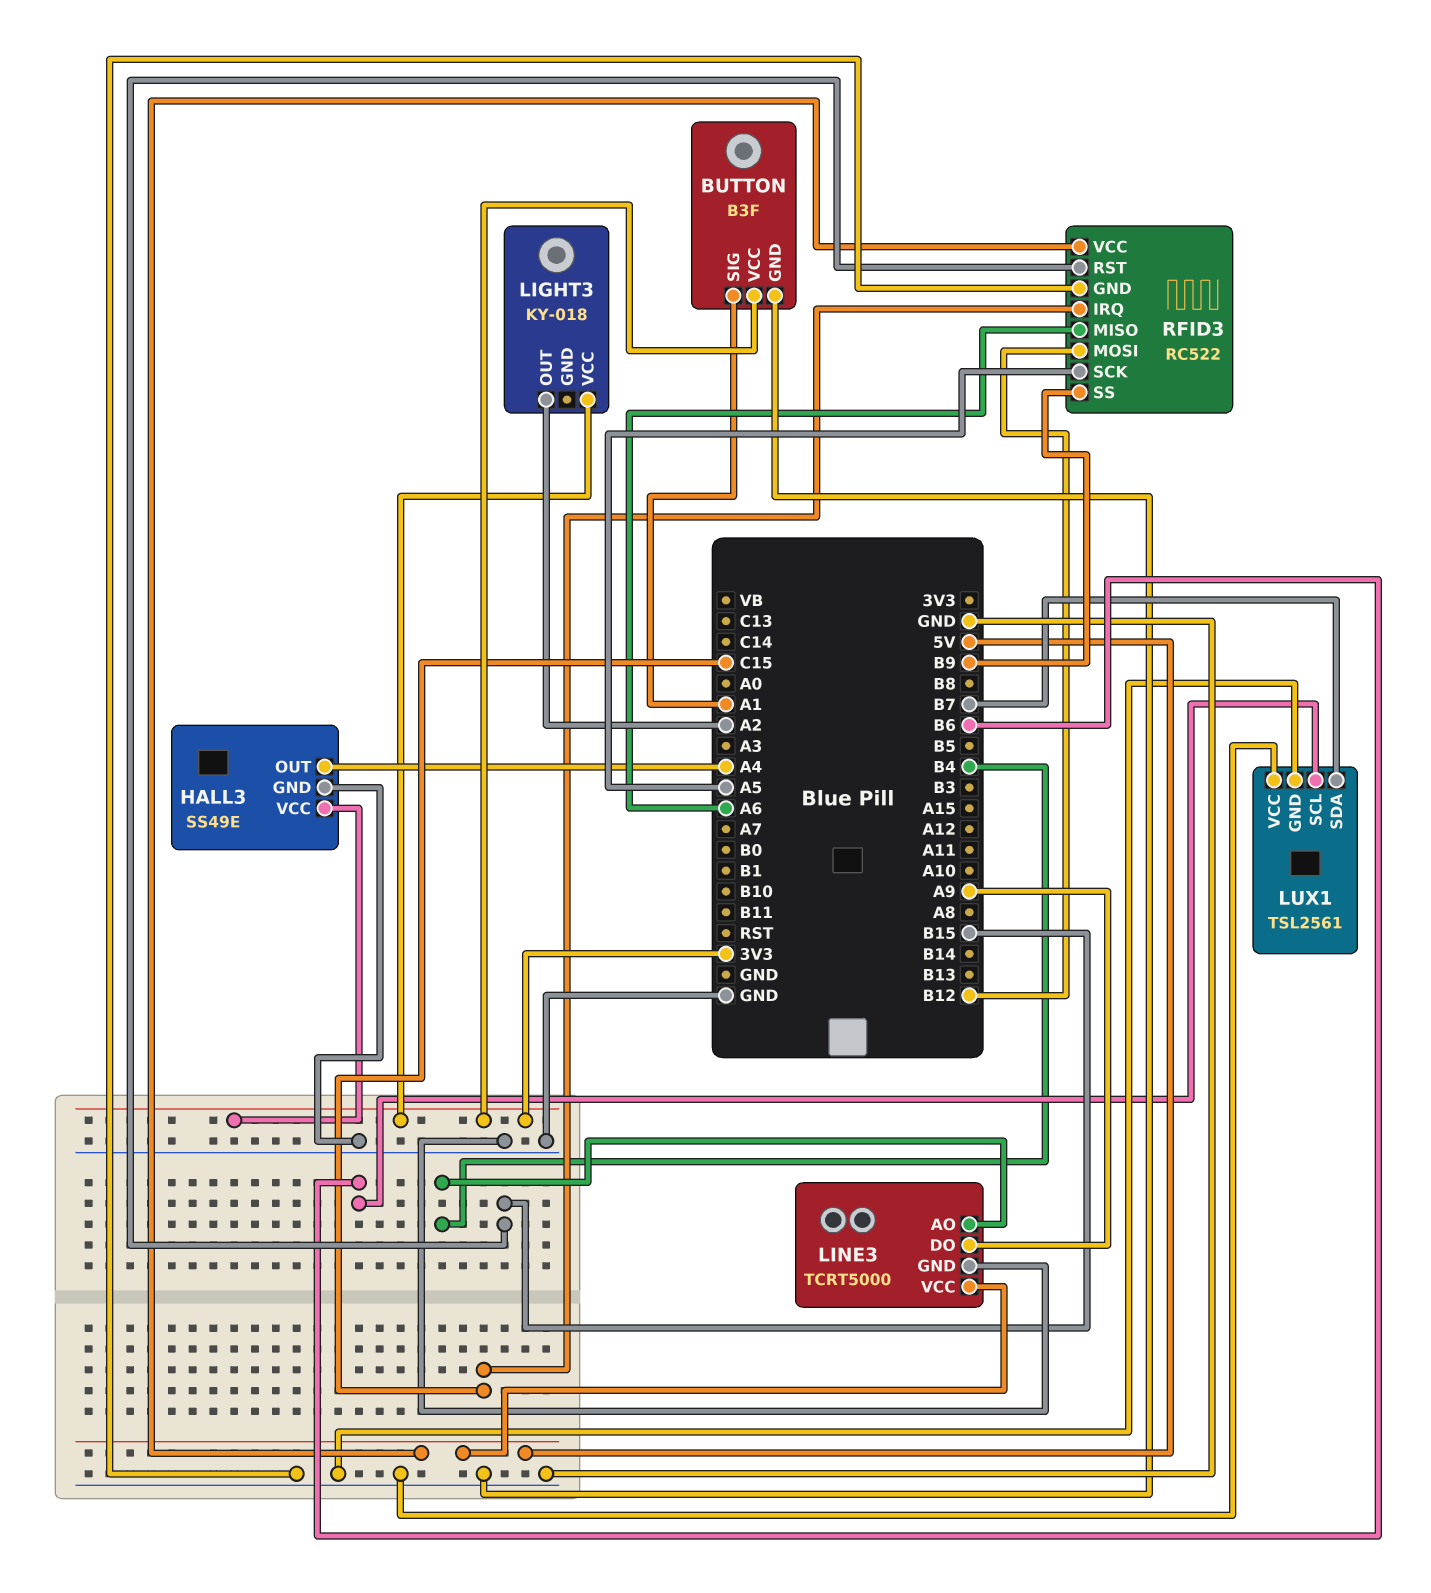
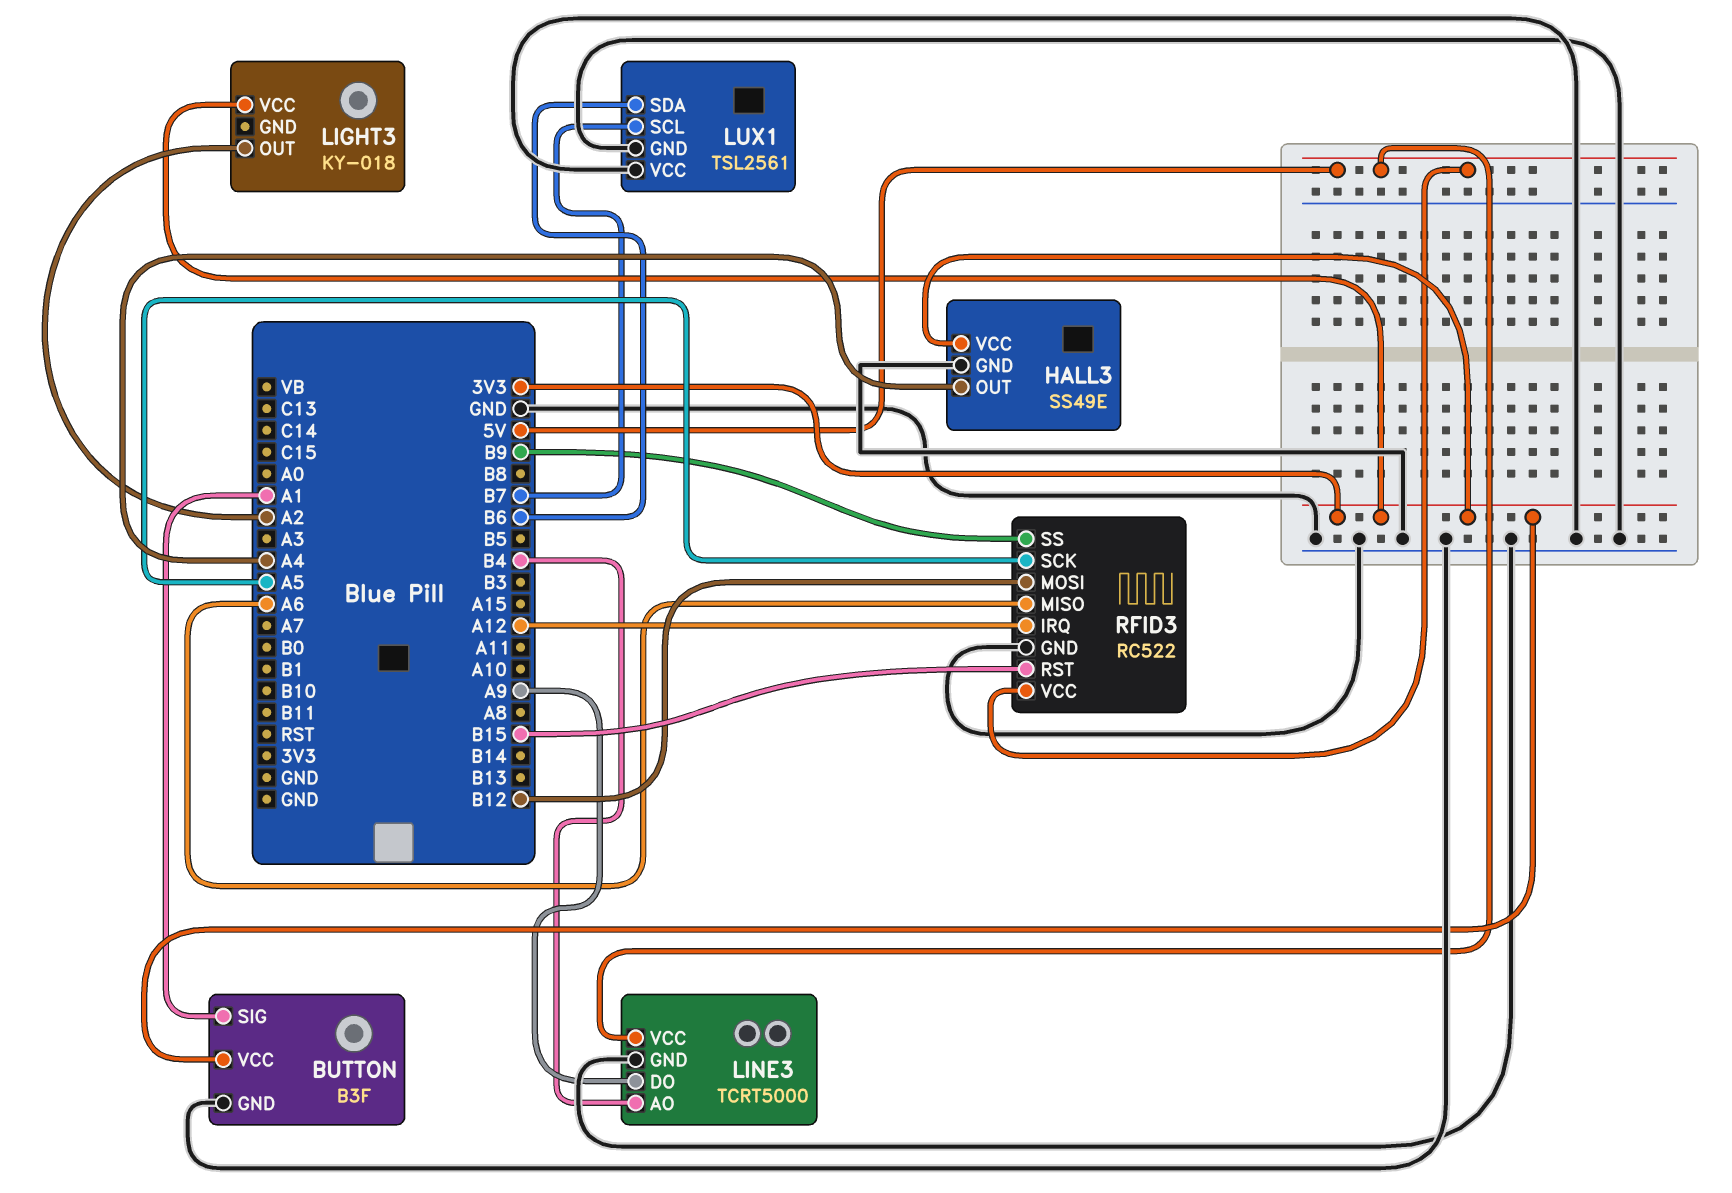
LUX1 pin SCL: B6 -> B7
LUX1 pin SDA: B7 -> B6
RFID3 pin IRQ: C15 -> A12

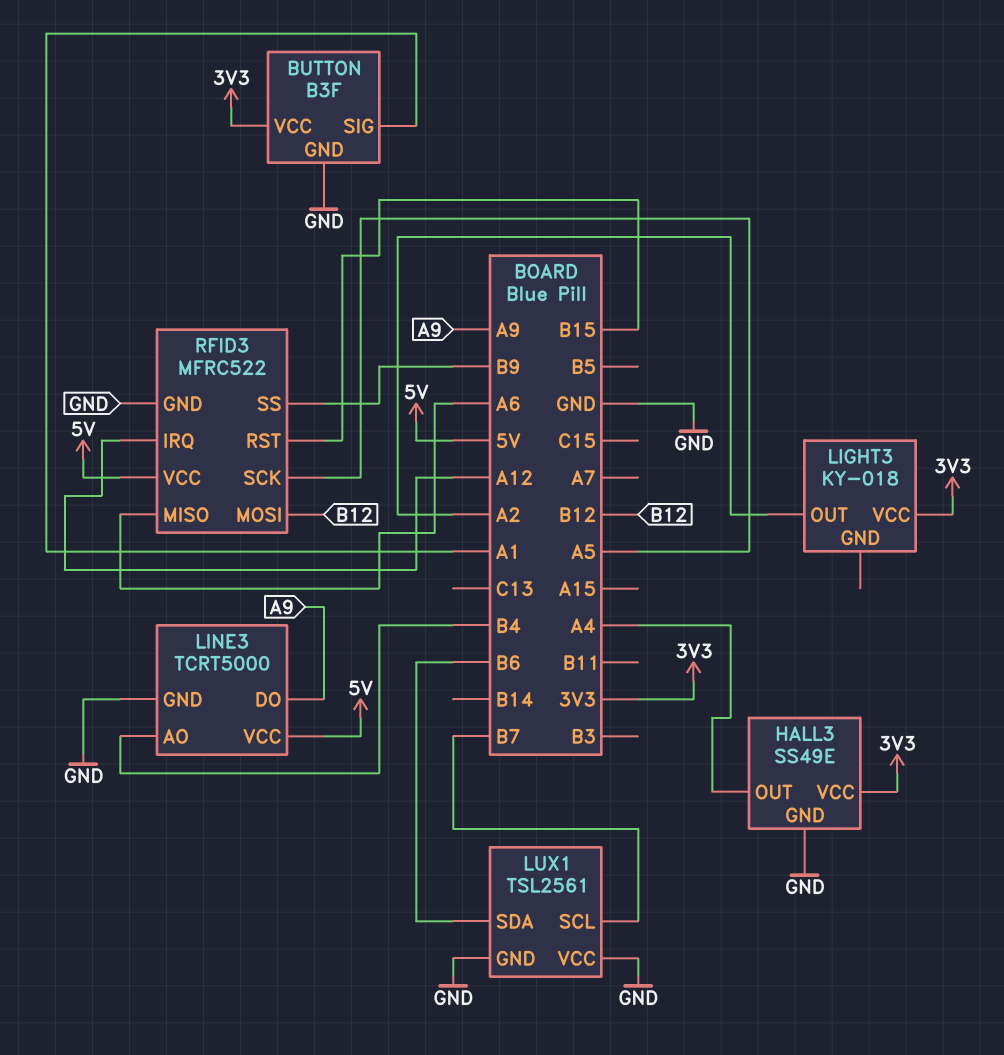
RFID3: RC522 -> MFRC522

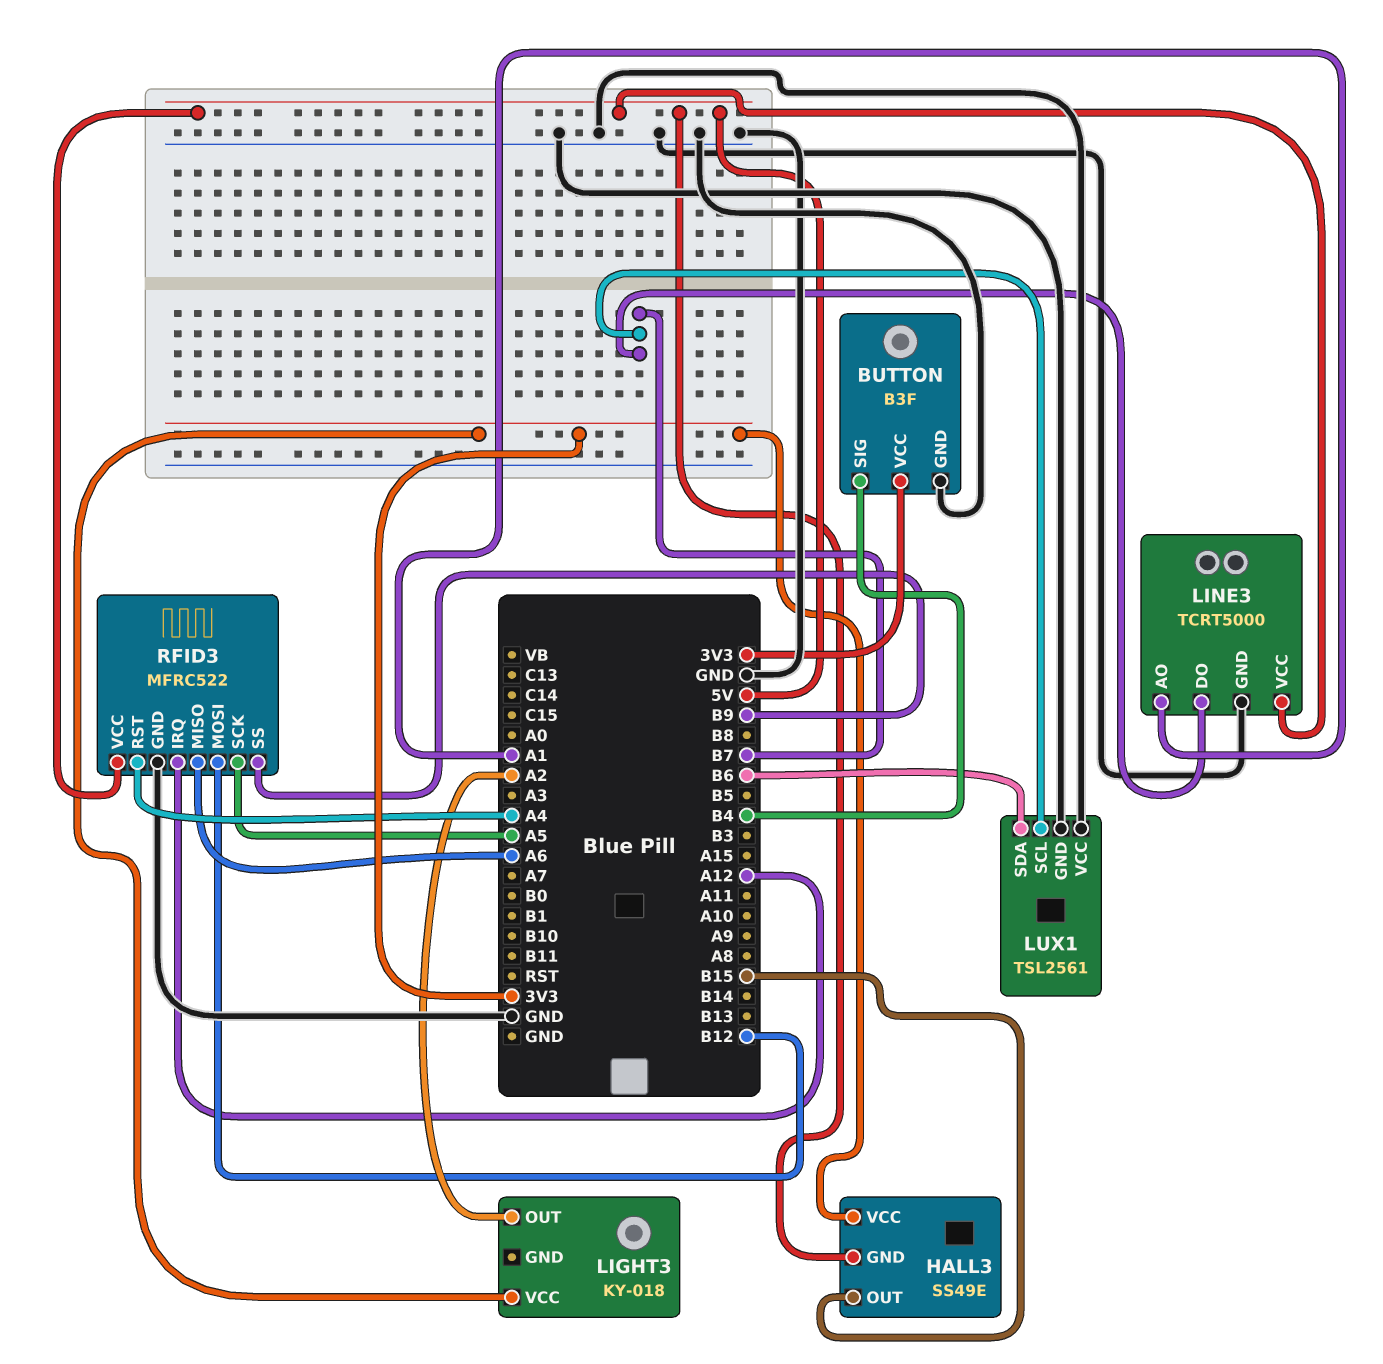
BUTTON pin SIG: A1 -> B4
HALL3 pin GND: GND -> 5V
HALL3 pin OUT: A4 -> B15
LINE3 pin AO: B4 -> A1
LINE3 pin DO: A9 -> B7
RFID3 pin RST: B15 -> A4

